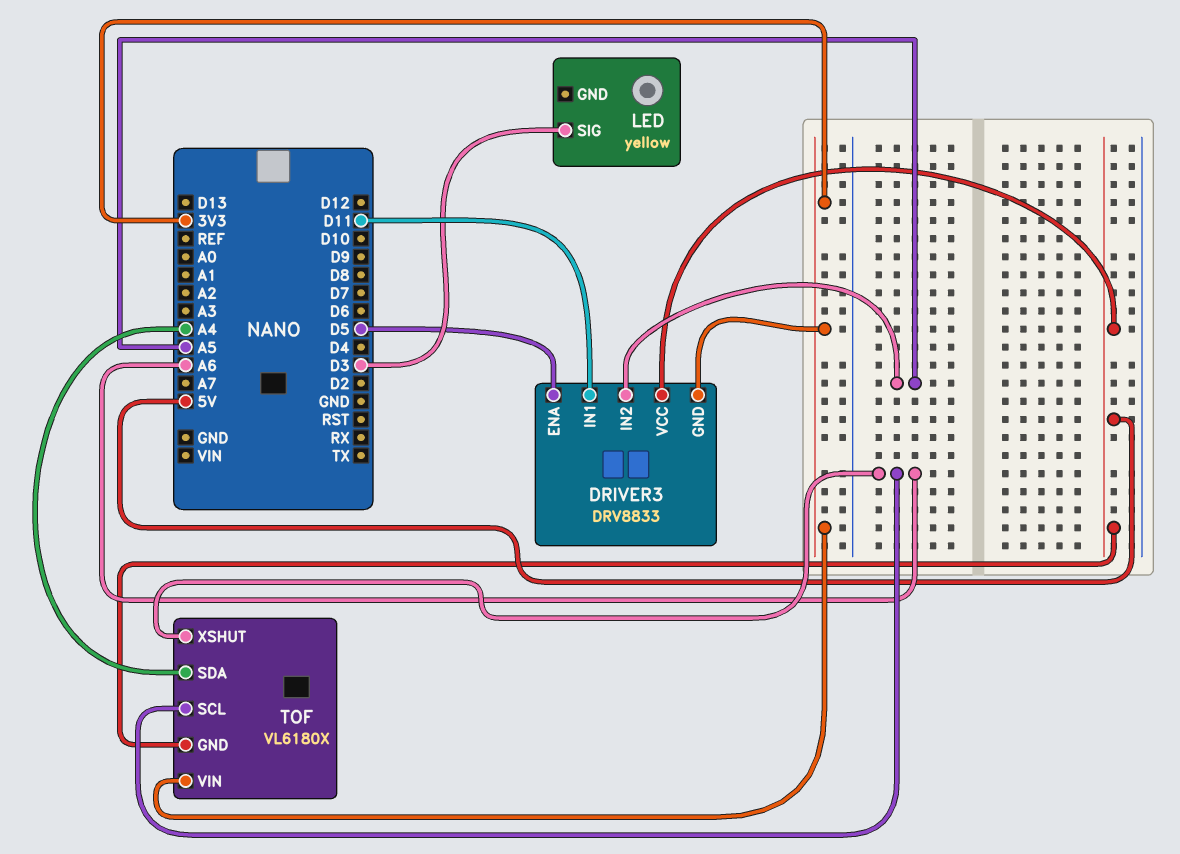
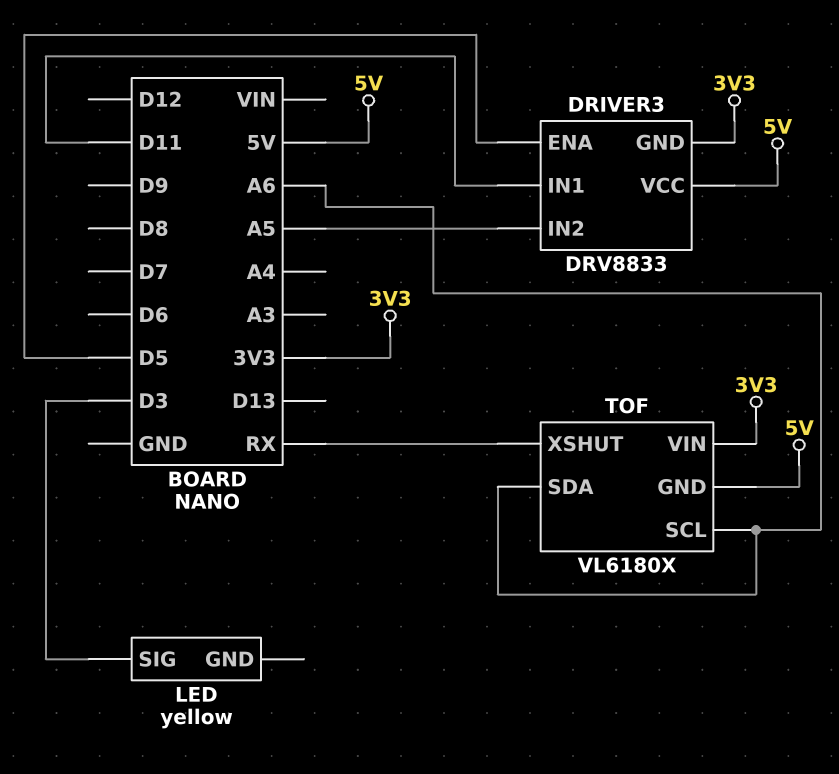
TOF pin SDA: A4 -> A6
TOF pin XSHUT: A6 -> RX

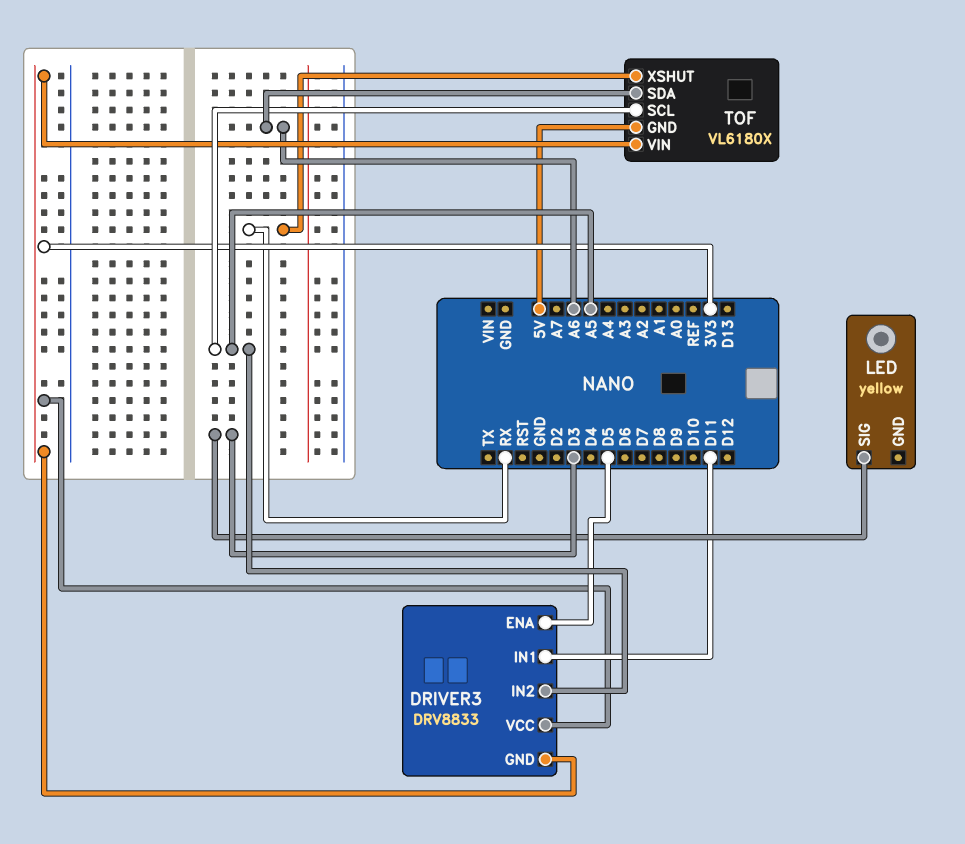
DRIVER3 pin VCC: 5V -> 3V3
TOF pin SCL: A6 -> A5

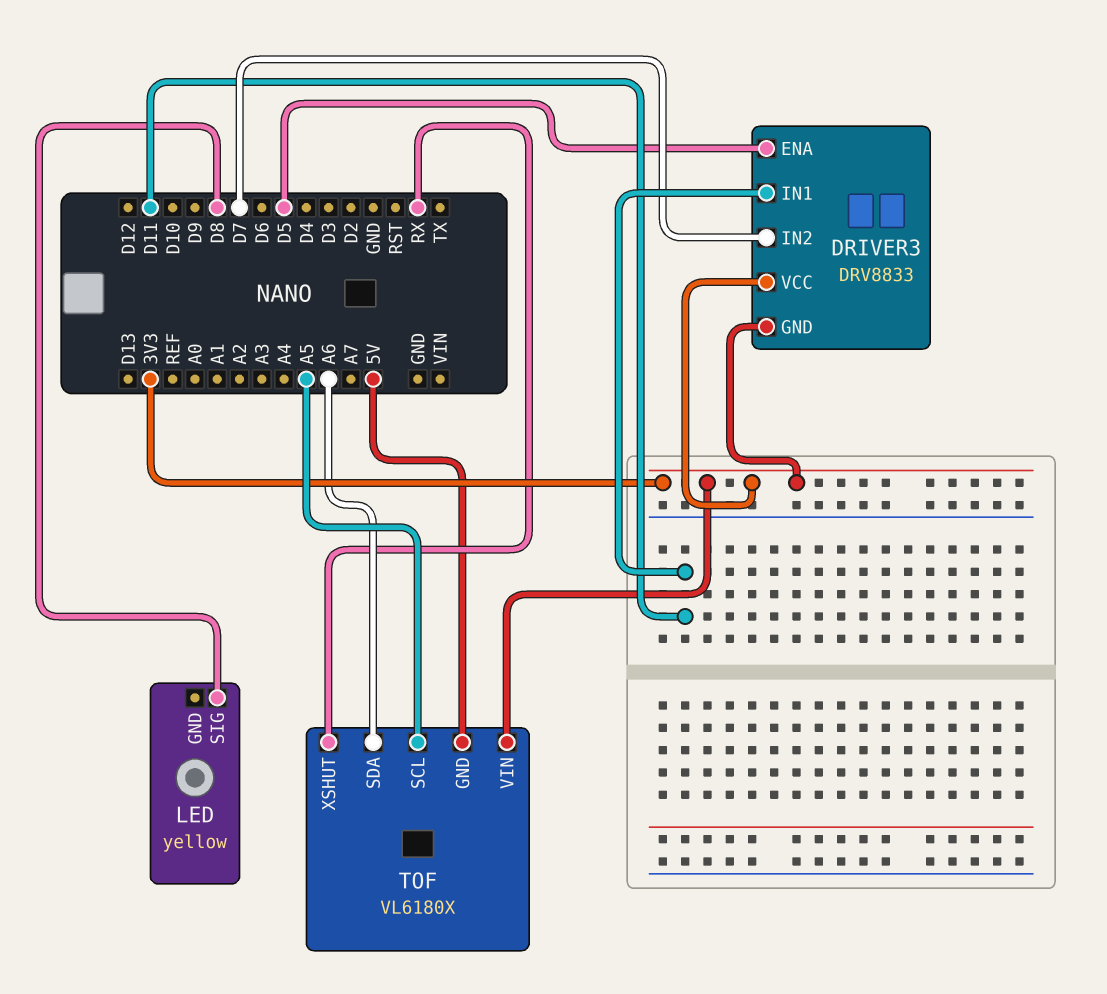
DRIVER3 pin IN2: A5 -> D7
LED pin SIG: D3 -> D8

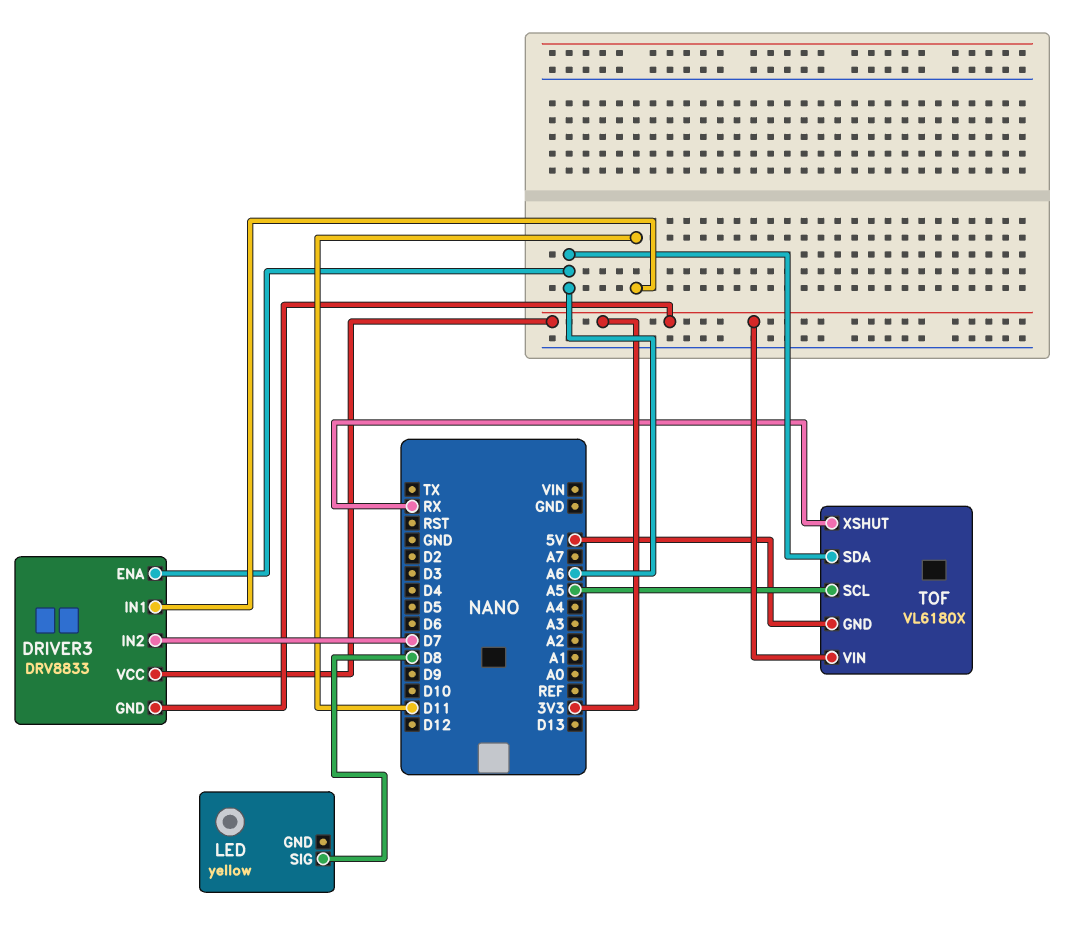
DRIVER3 pin ENA: D5 -> A6

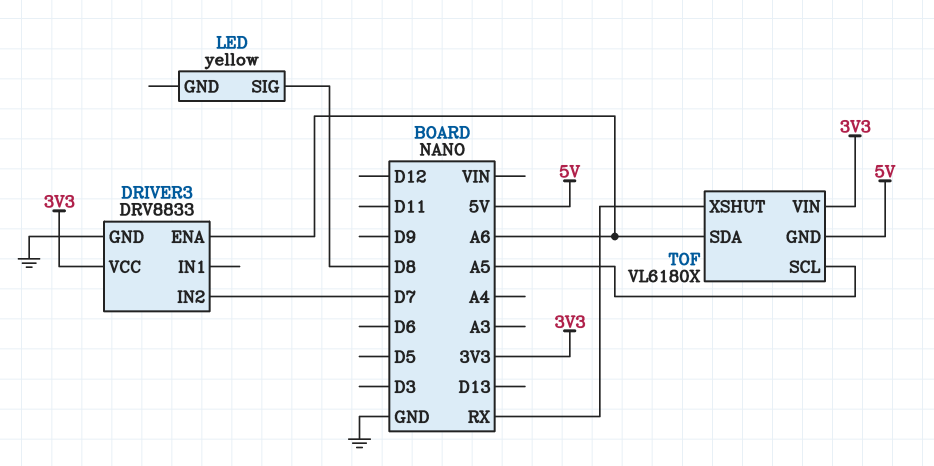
DRIVER3 pin GND: 3V3 -> GND
DRIVER3 pin IN1: D11 -> none

